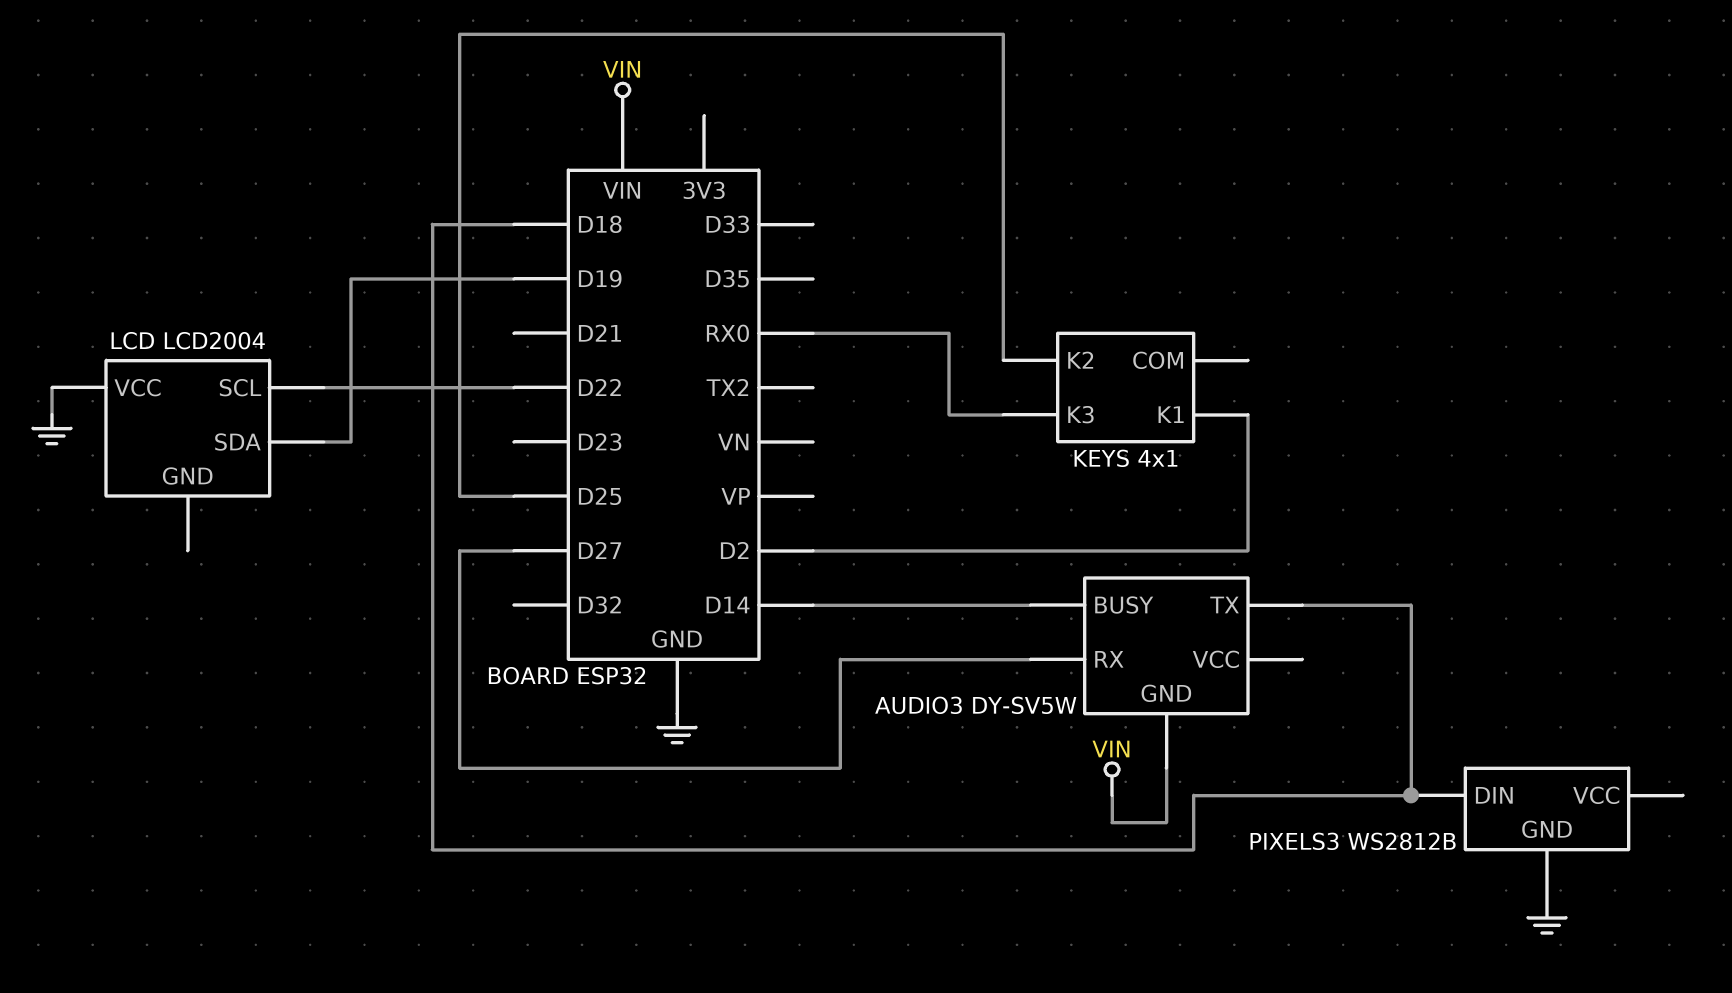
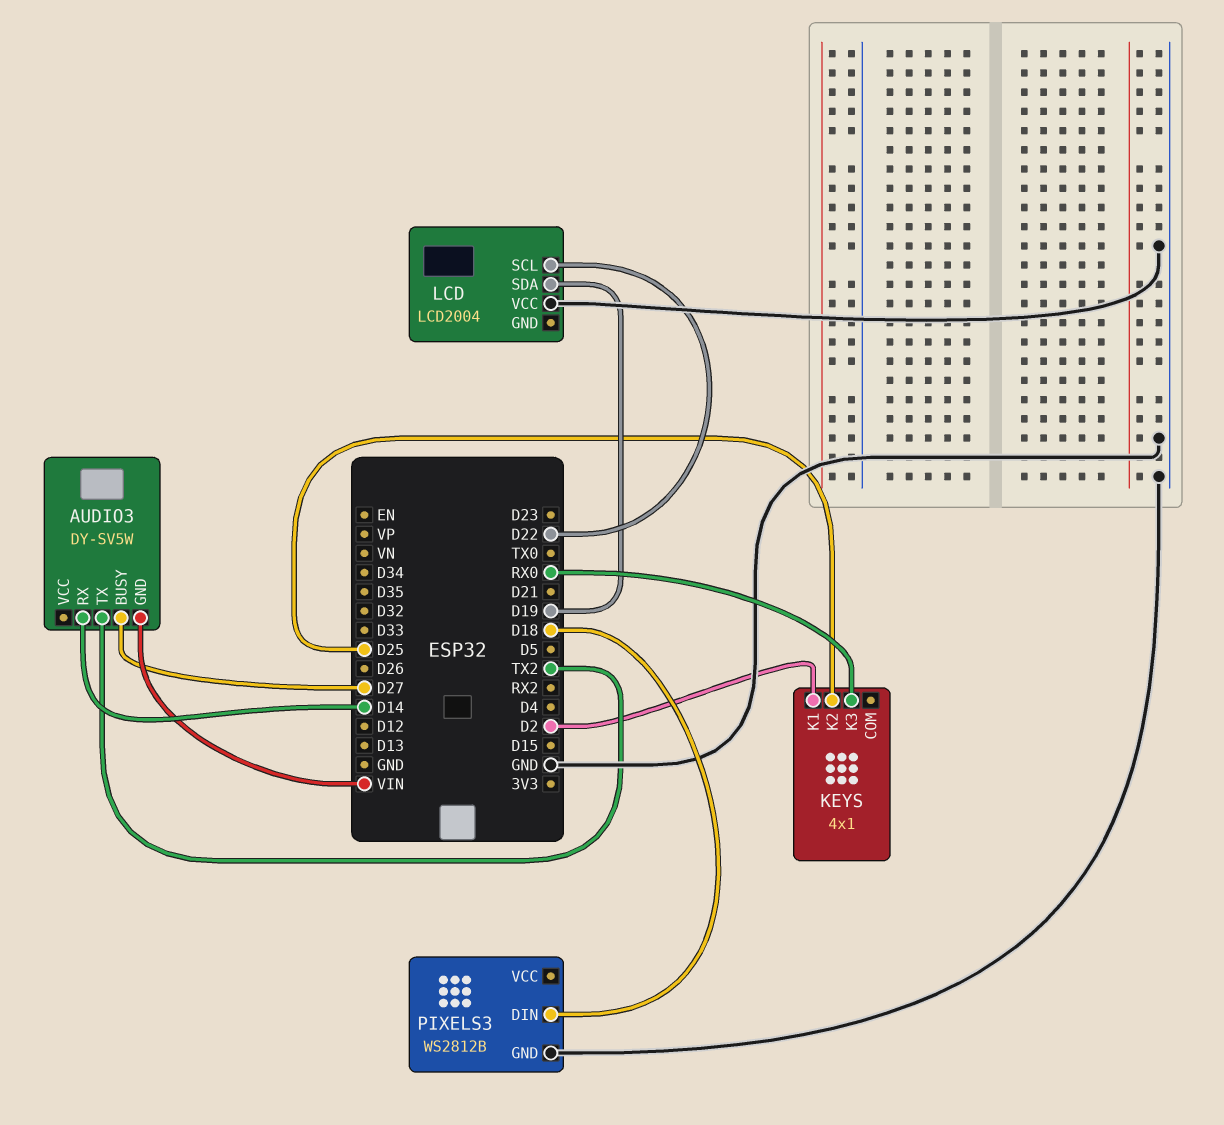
AUDIO3 pin BUSY: D14 -> D27
AUDIO3 pin RX: D27 -> D14
AUDIO3 pin TX: D18 -> TX2

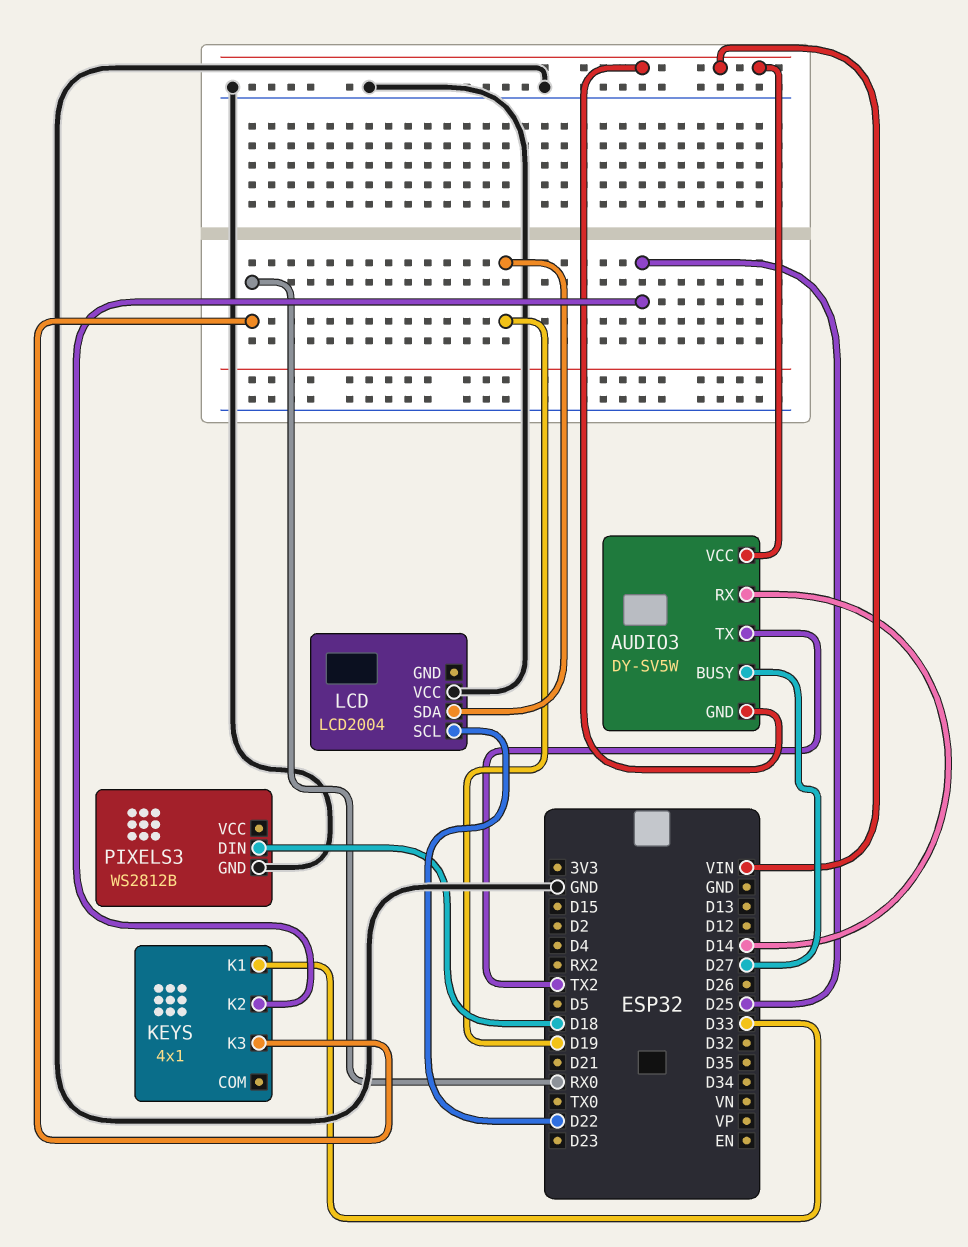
AUDIO3 pin VCC: none -> VIN
KEYS pin K1: D2 -> D33

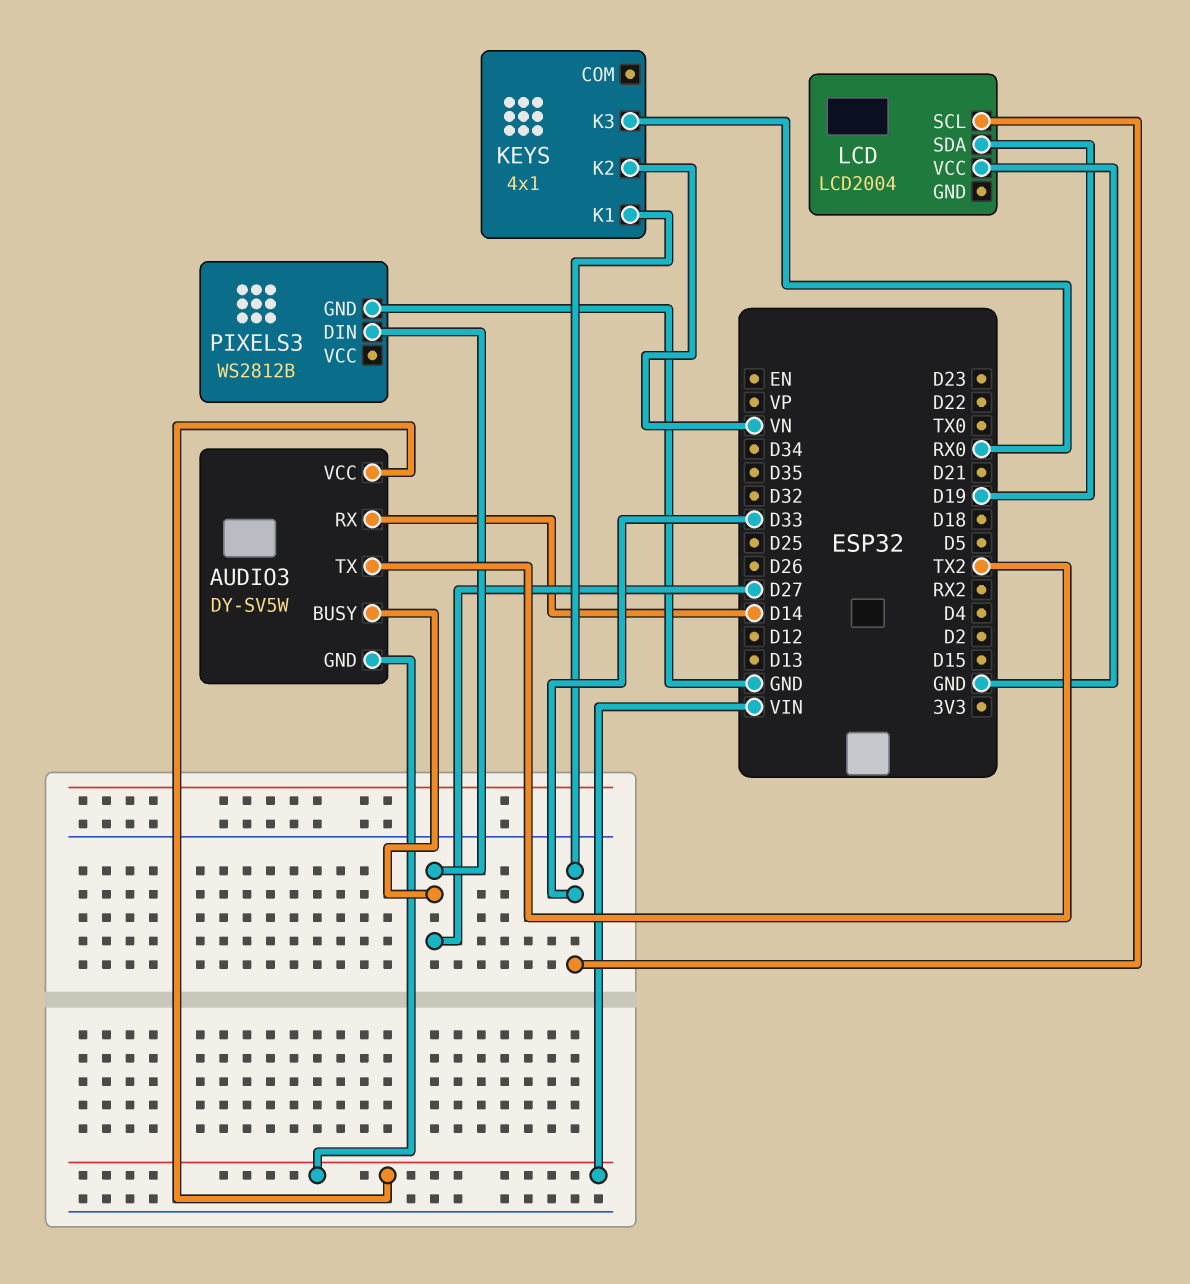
KEYS pin K2: D25 -> VN
LCD pin SCL: D22 -> D33
PIXELS3 pin DIN: D18 -> D27

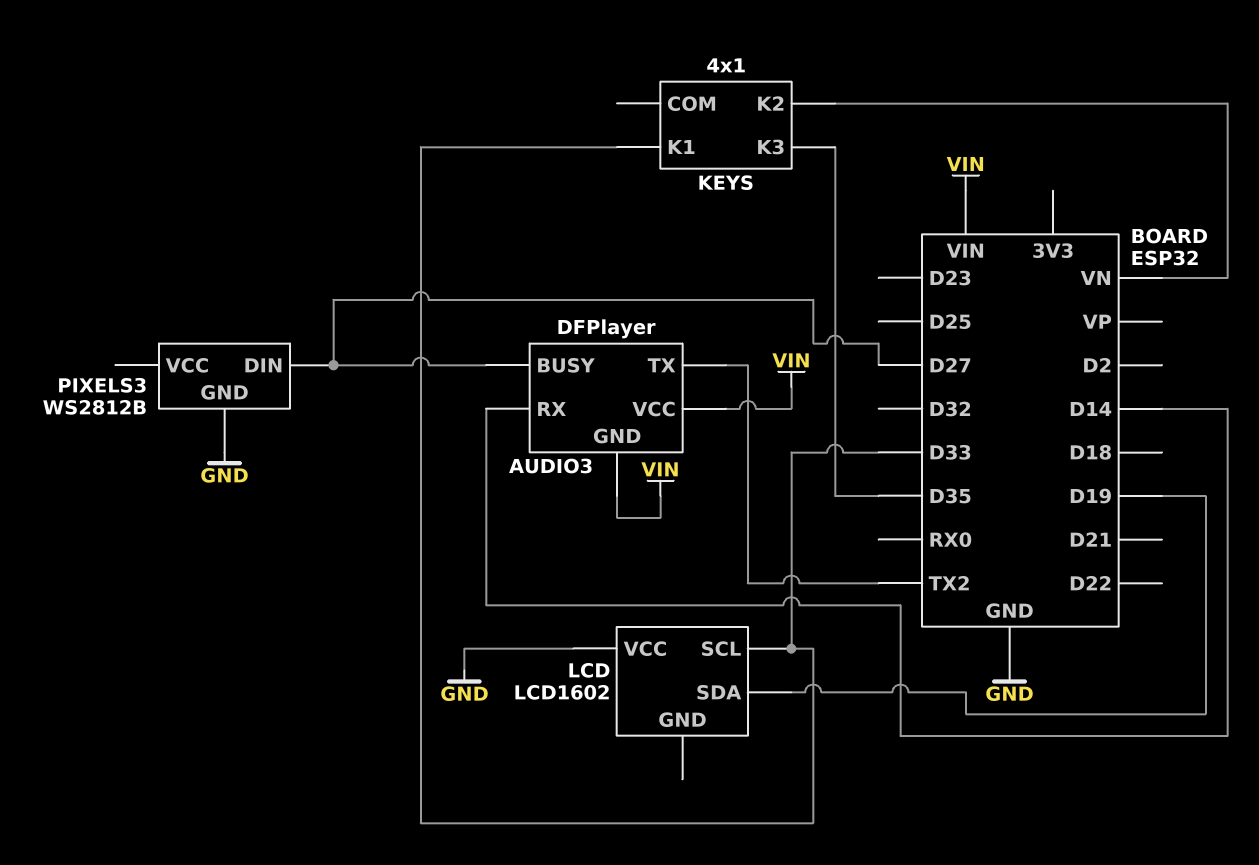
AUDIO3: DY-SV5W -> DFPlayer
KEYS pin K3: RX0 -> D35
LCD: LCD2004 -> LCD1602

